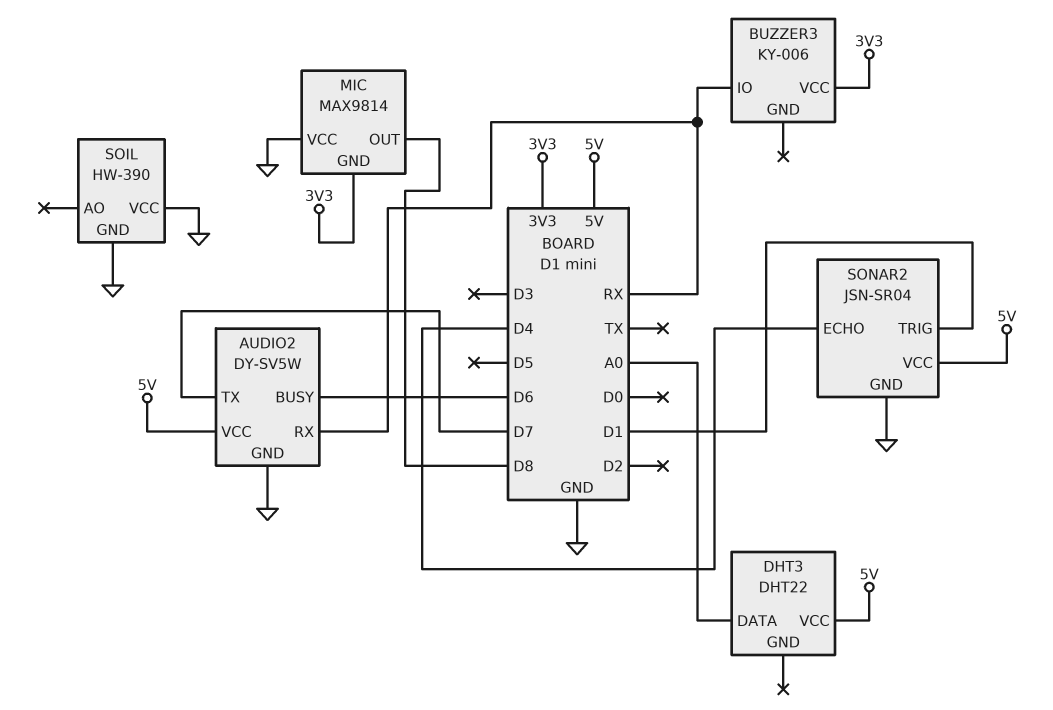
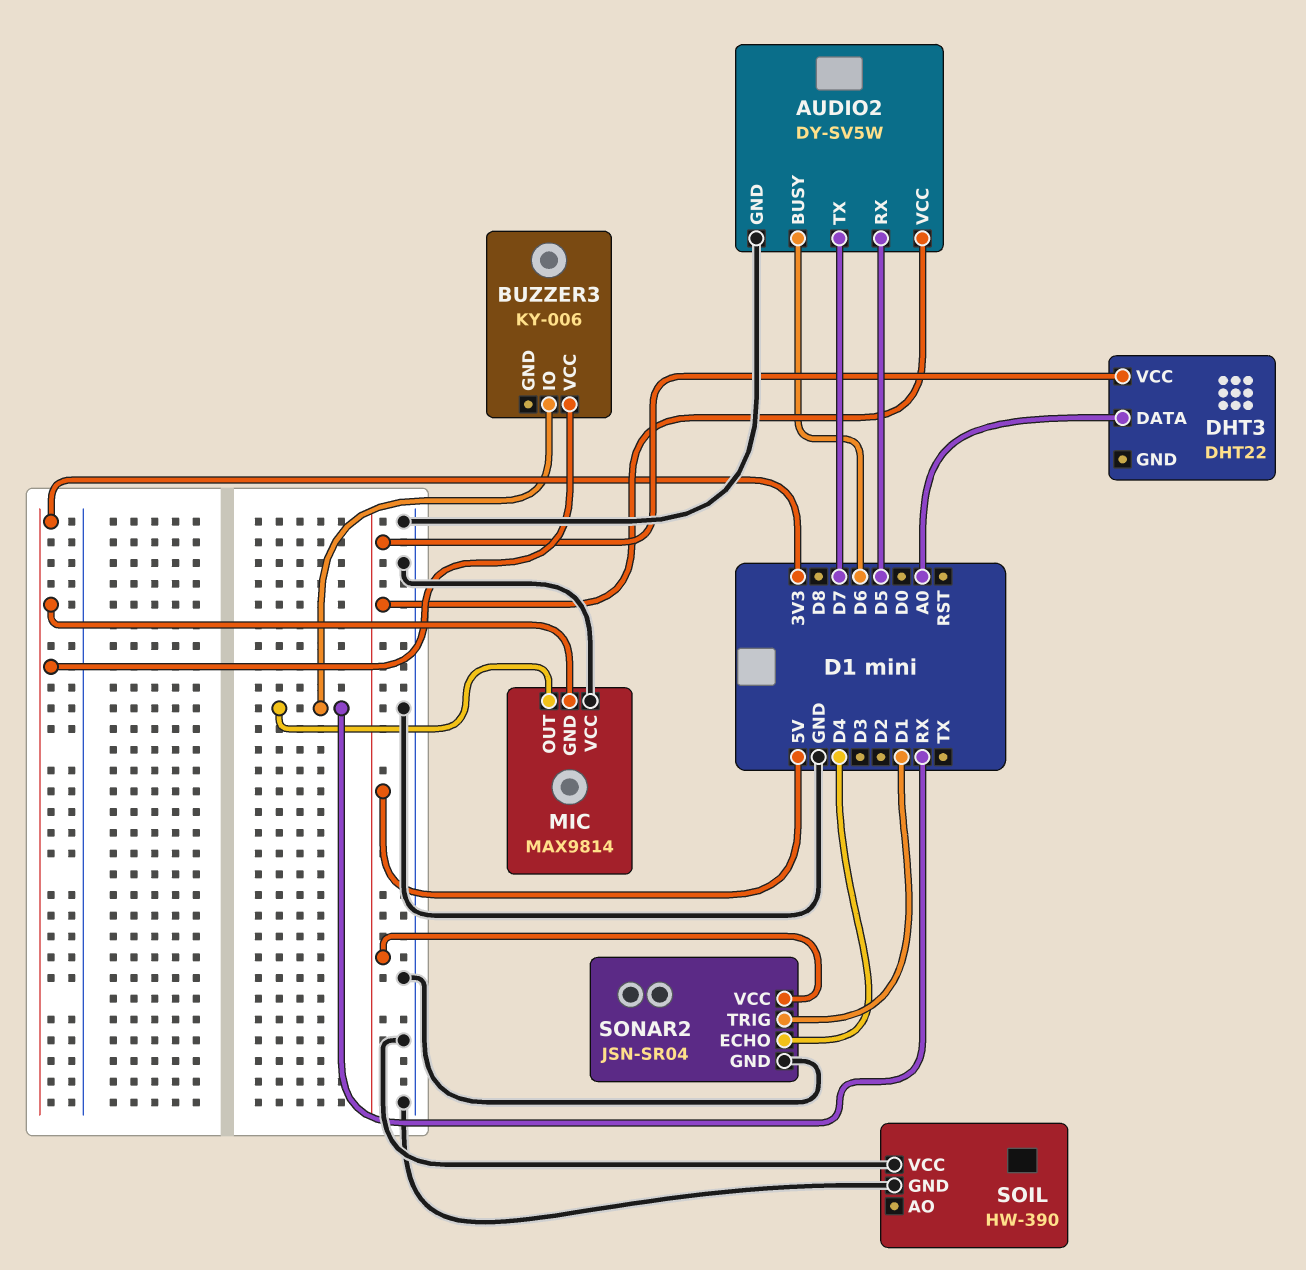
AUDIO2 pin RX: RX -> D5
MIC pin OUT: D8 -> RX

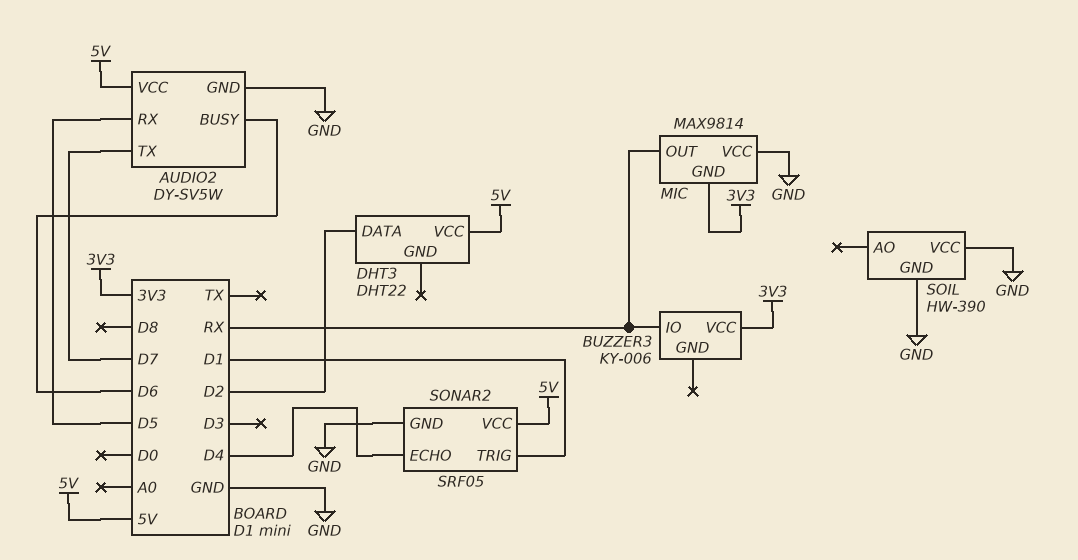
DHT3 pin DATA: A0 -> D2
SONAR2: JSN-SR04 -> SRF05

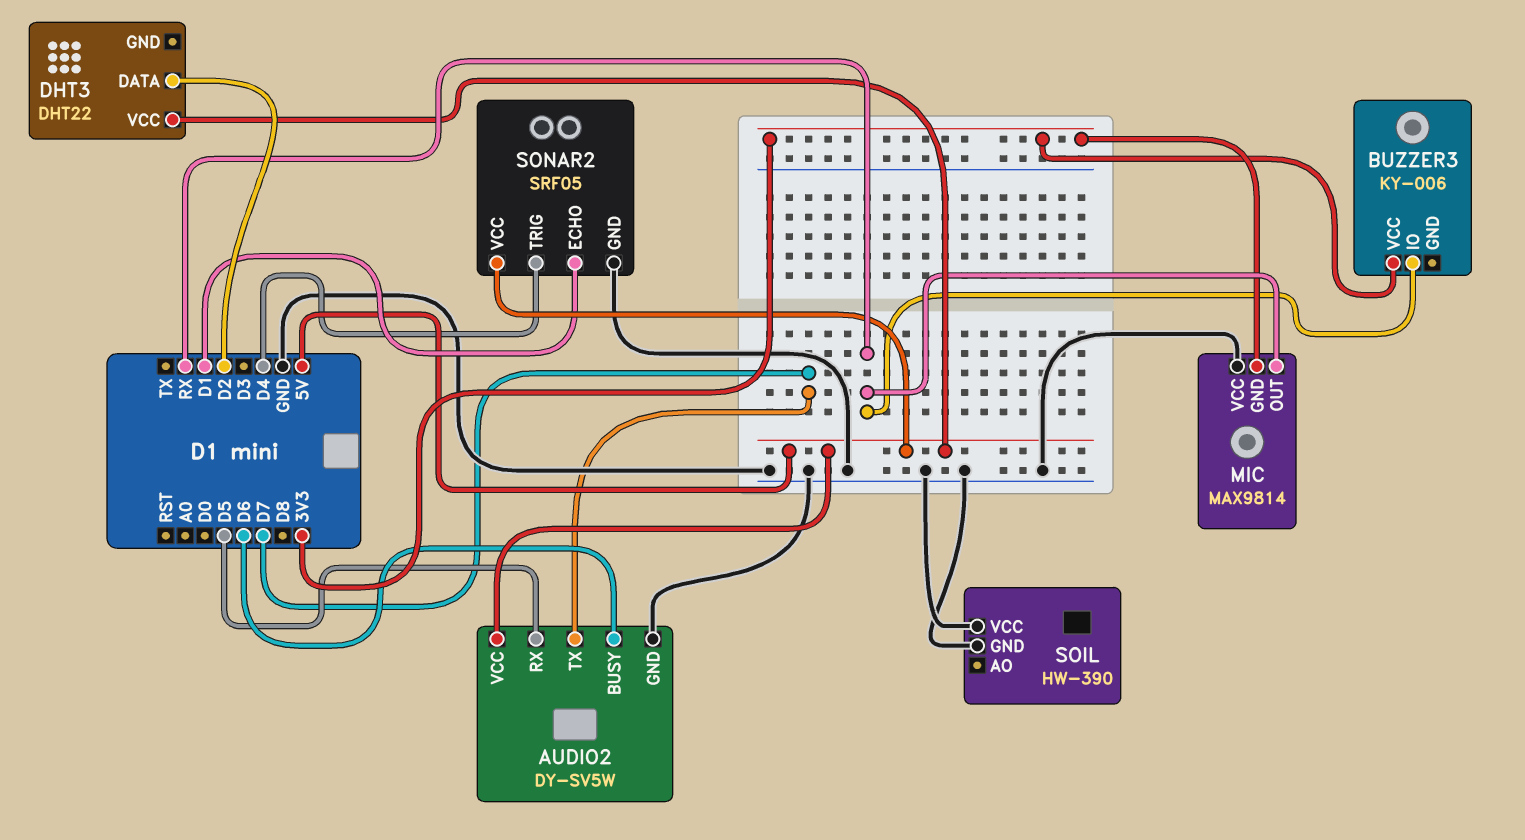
SONAR2 pin ECHO: D4 -> D1
SONAR2 pin TRIG: D1 -> D4

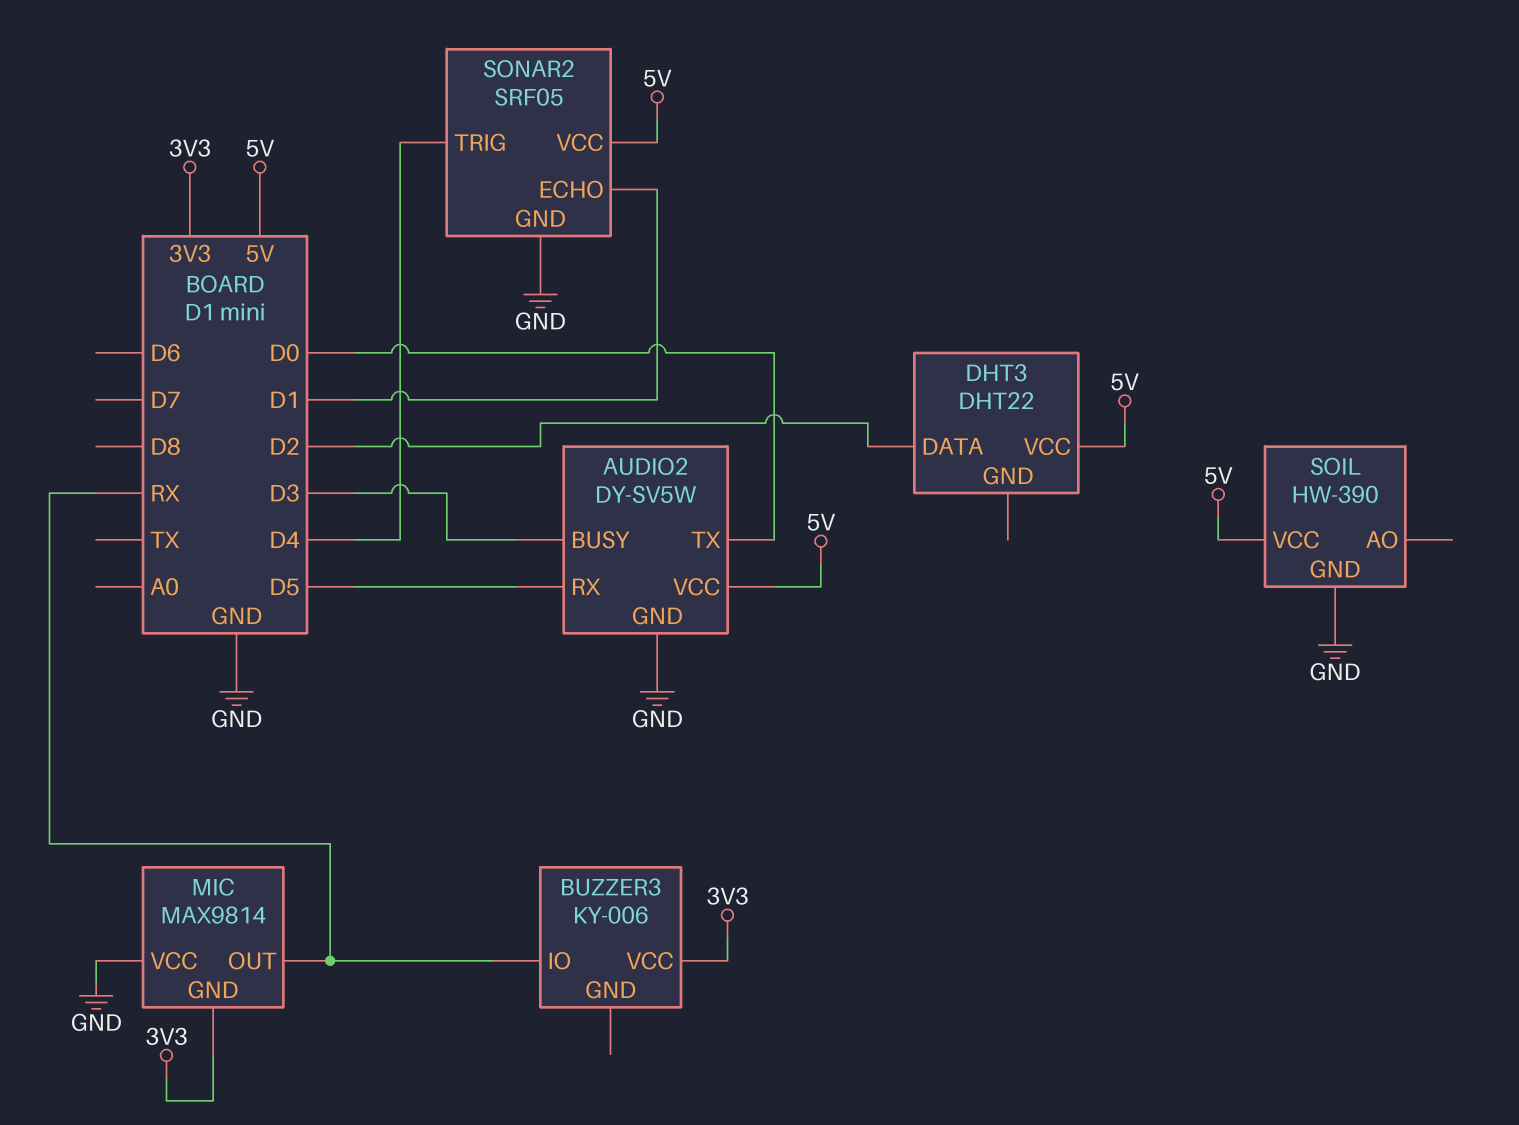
AUDIO2 pin BUSY: D6 -> D3
AUDIO2 pin TX: D7 -> D0
SOIL pin VCC: GND -> 5V

